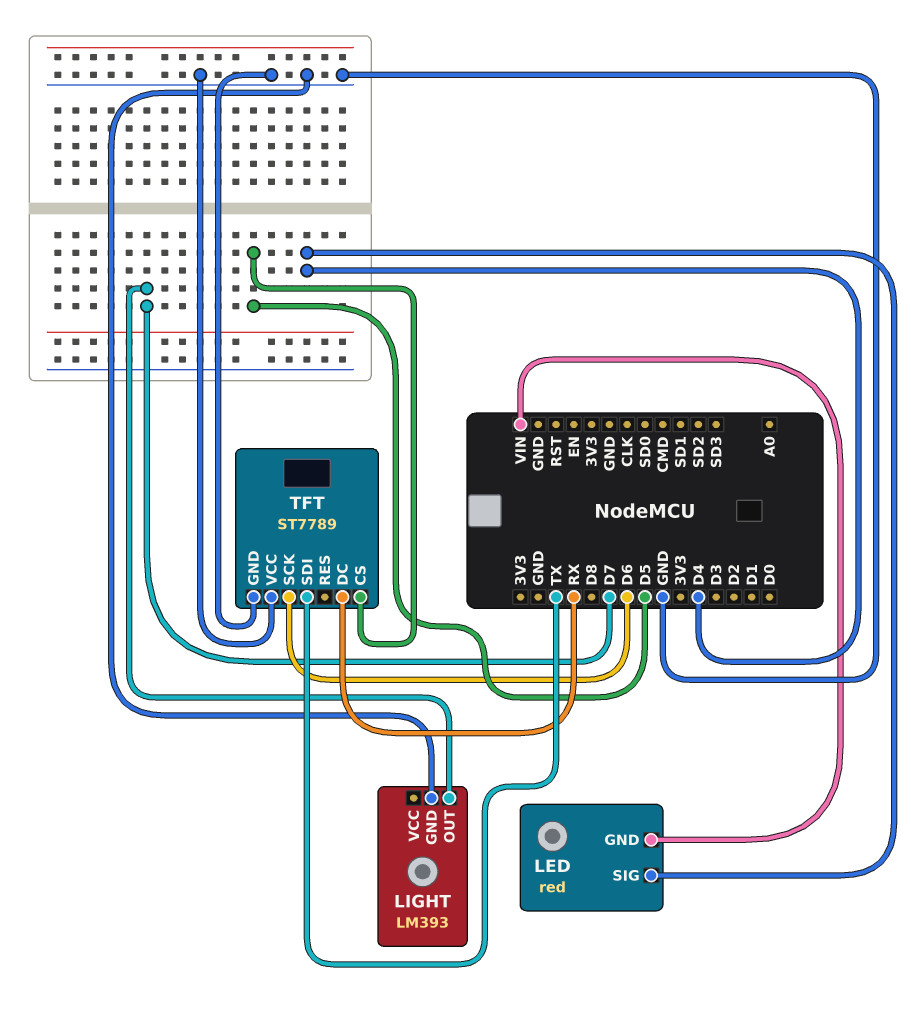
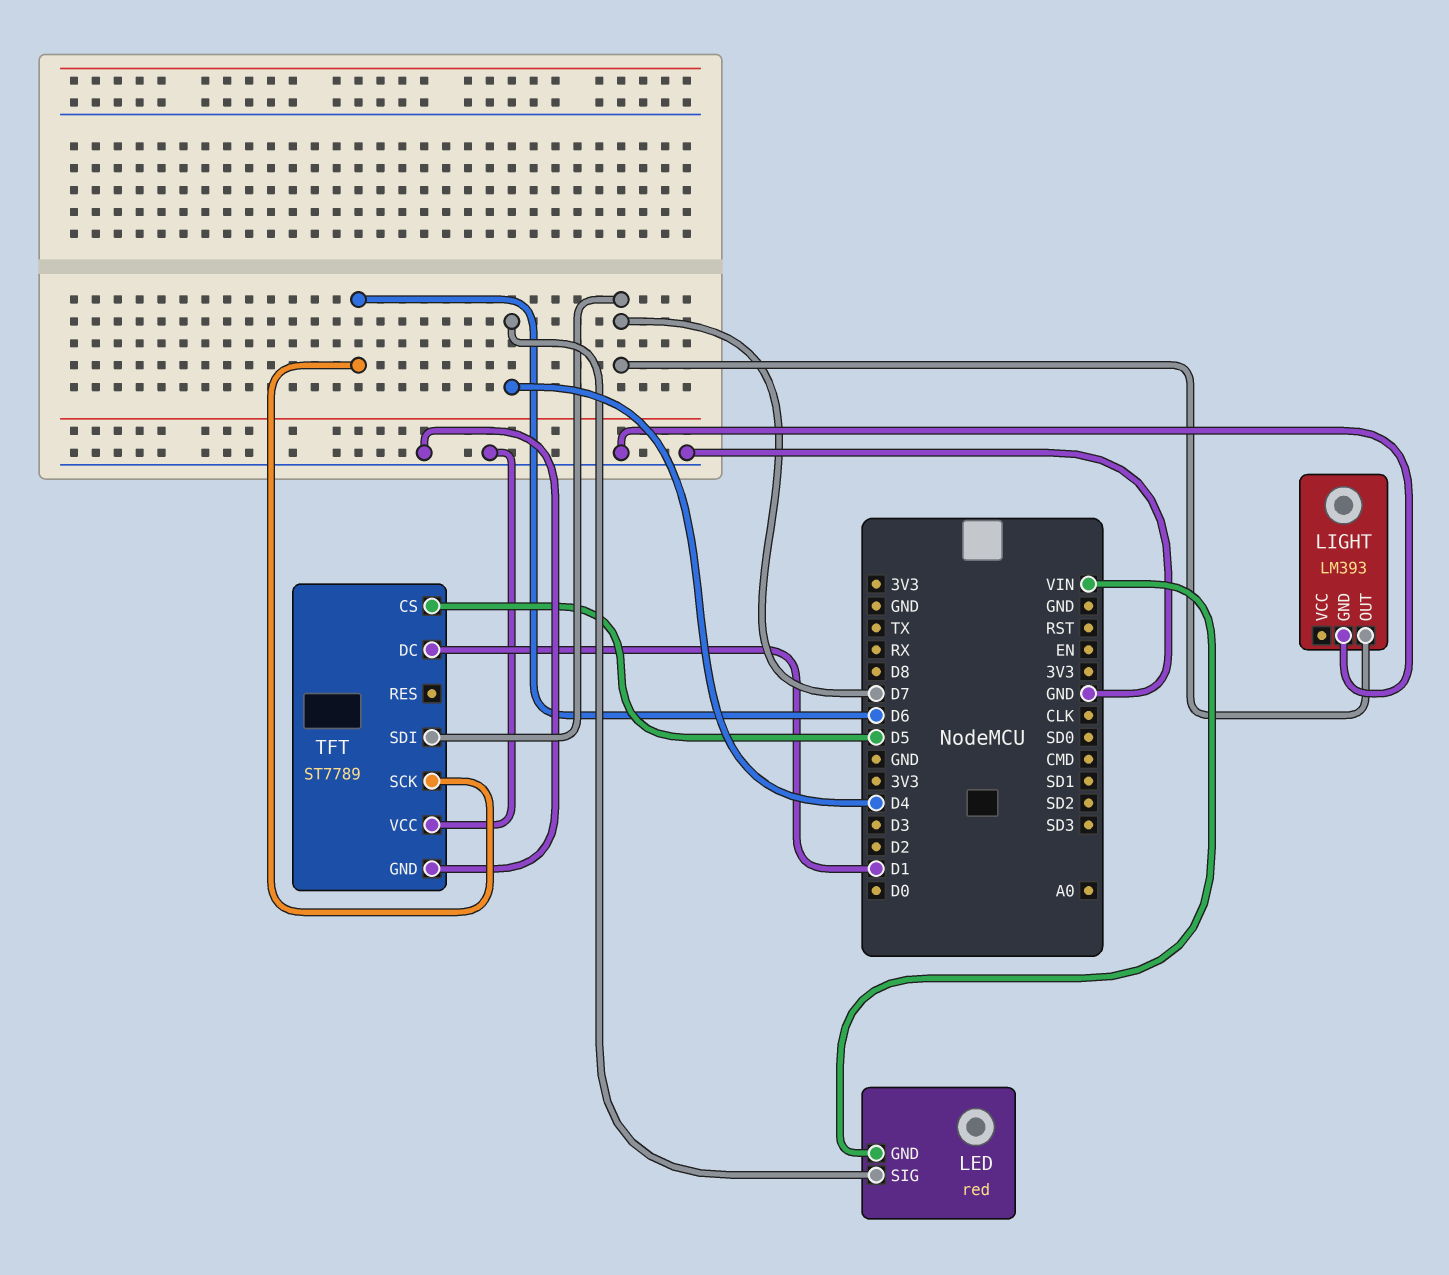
TFT pin DC: RX -> D1
TFT pin SDI: TX -> D7

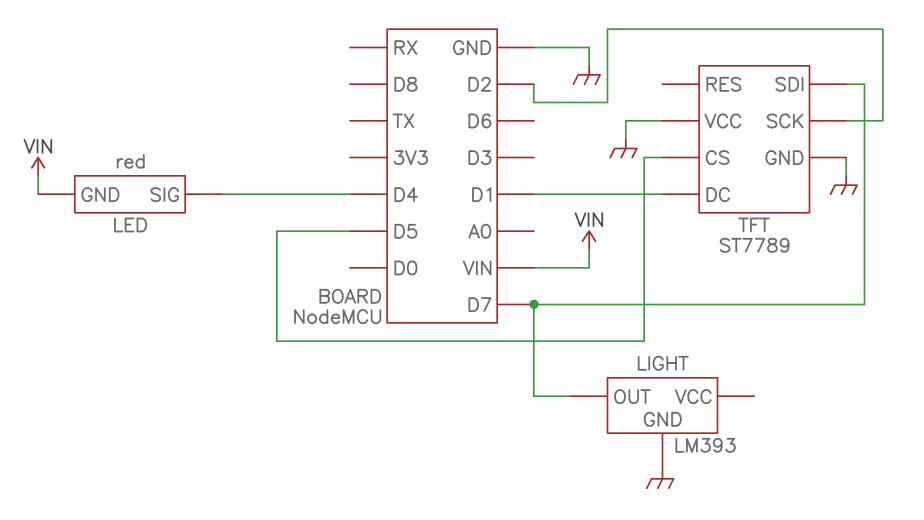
TFT pin SCK: D6 -> D2

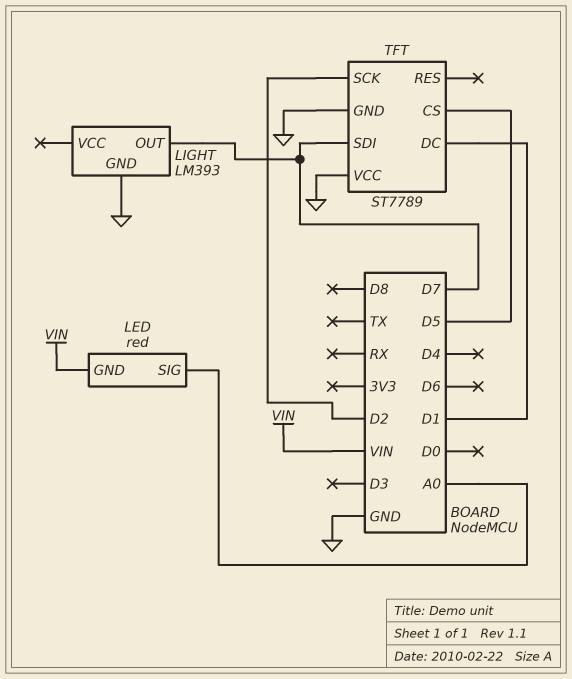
LED pin SIG: D4 -> A0

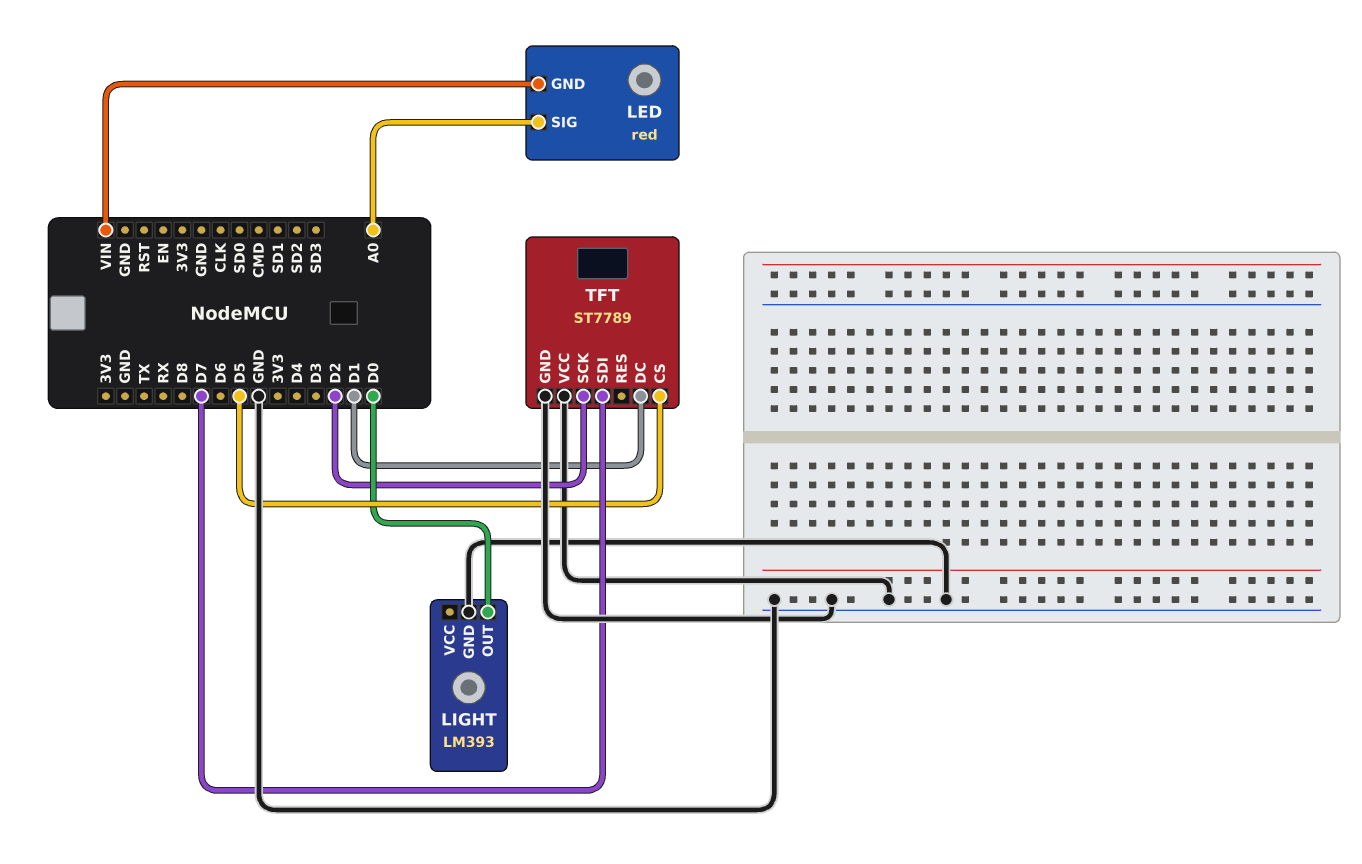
LIGHT pin OUT: D7 -> D0

